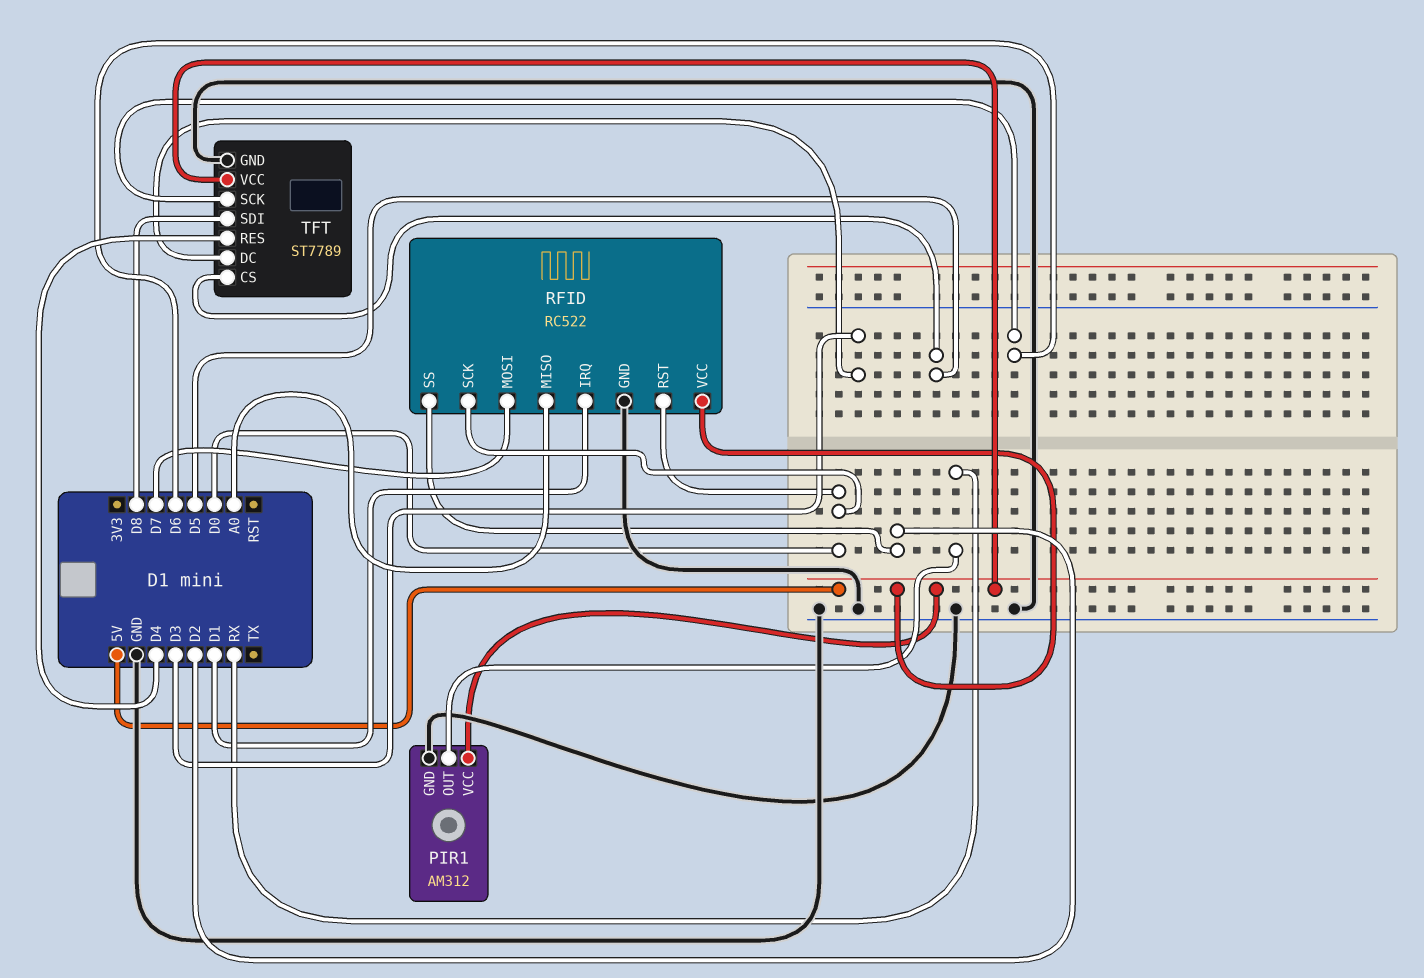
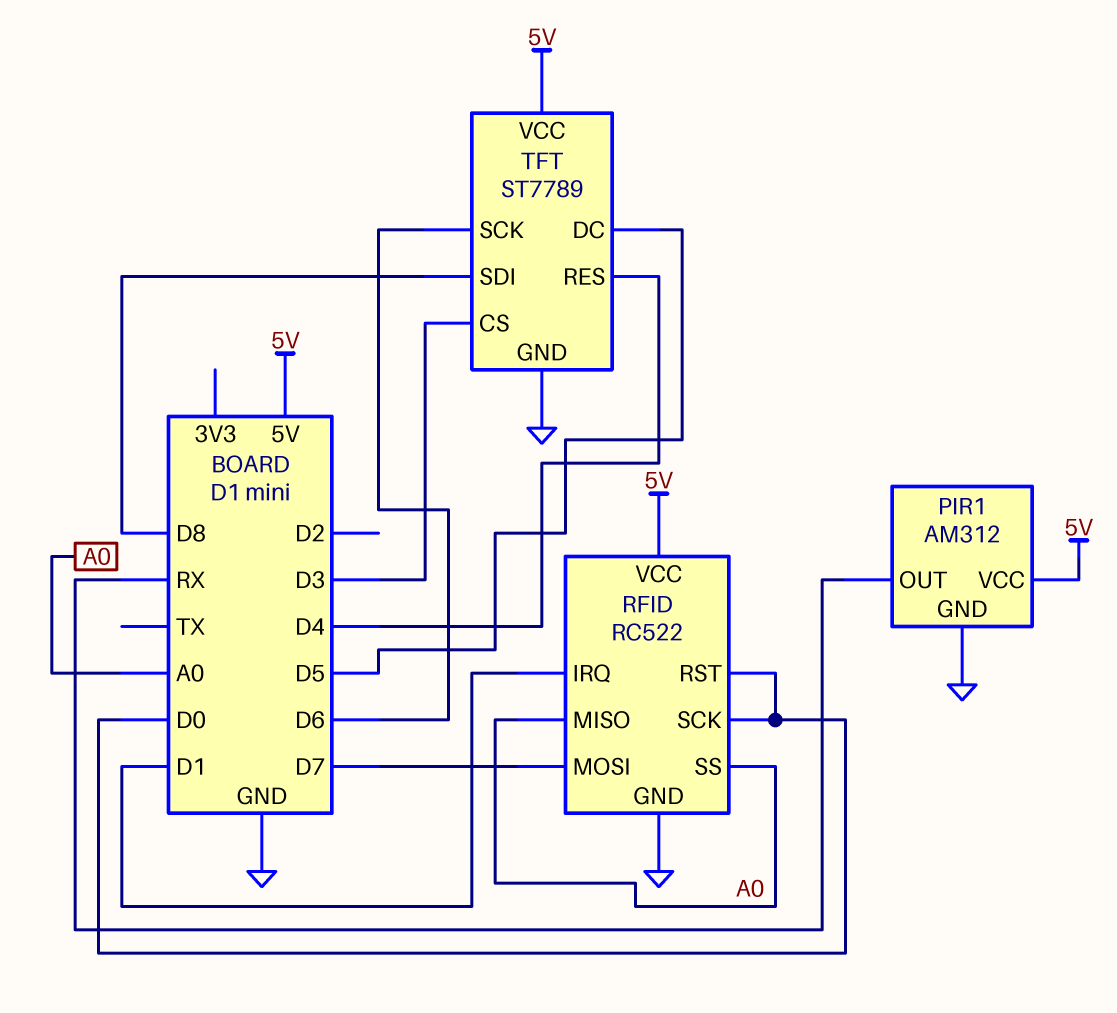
RFID pin SS: D2 -> A0
TFT pin CS: D5 -> D3
TFT pin DC: D3 -> D5

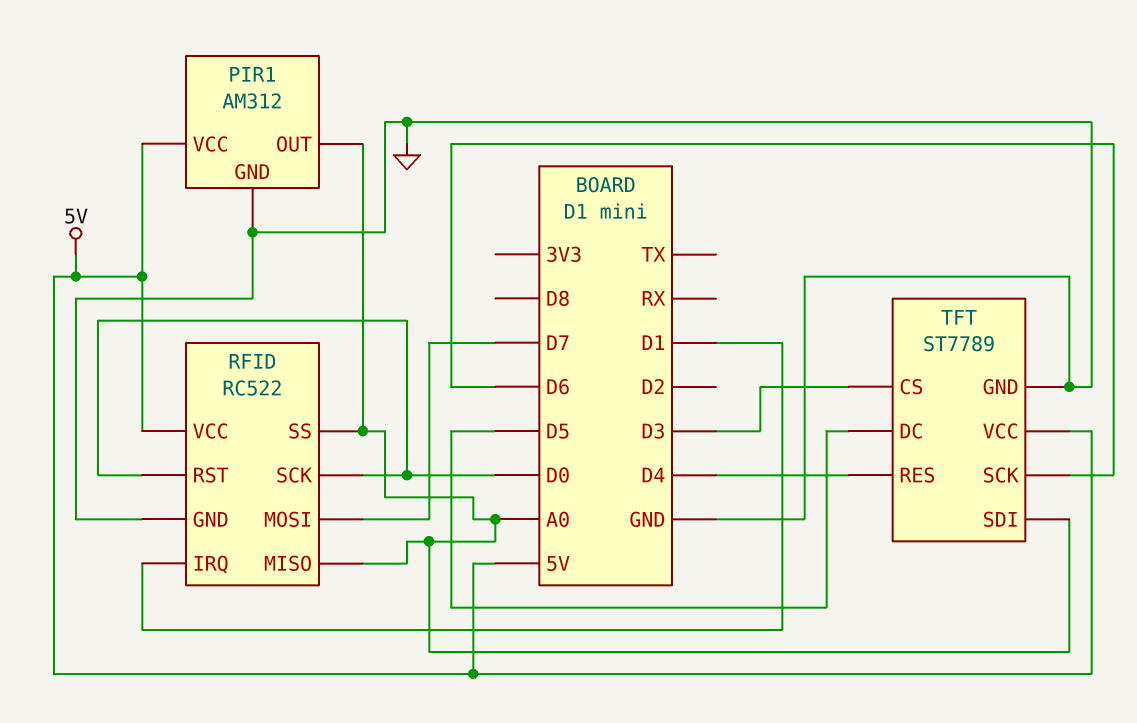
PIR1 pin OUT: RX -> A0
TFT pin SDI: D8 -> A0

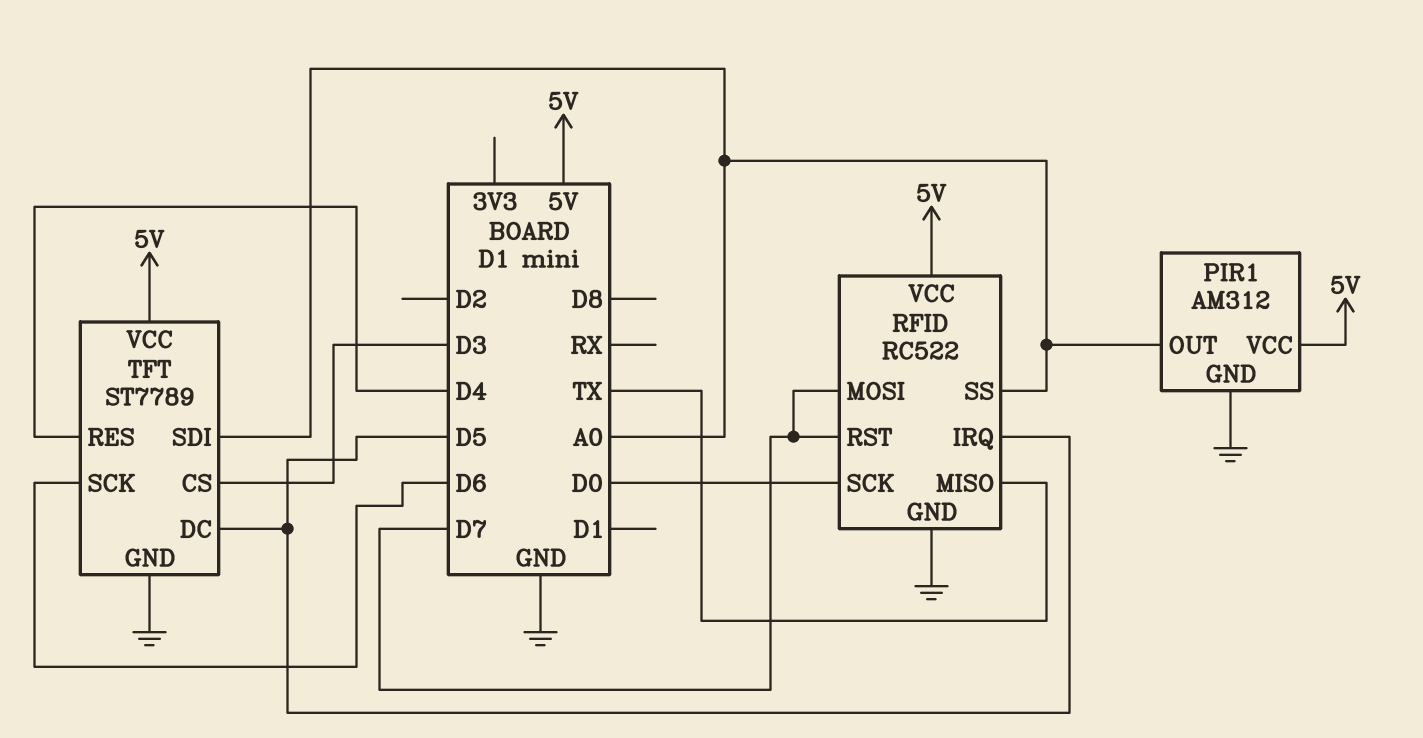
RFID pin IRQ: D1 -> D5
RFID pin MISO: A0 -> TX
RFID pin RST: D0 -> D7

